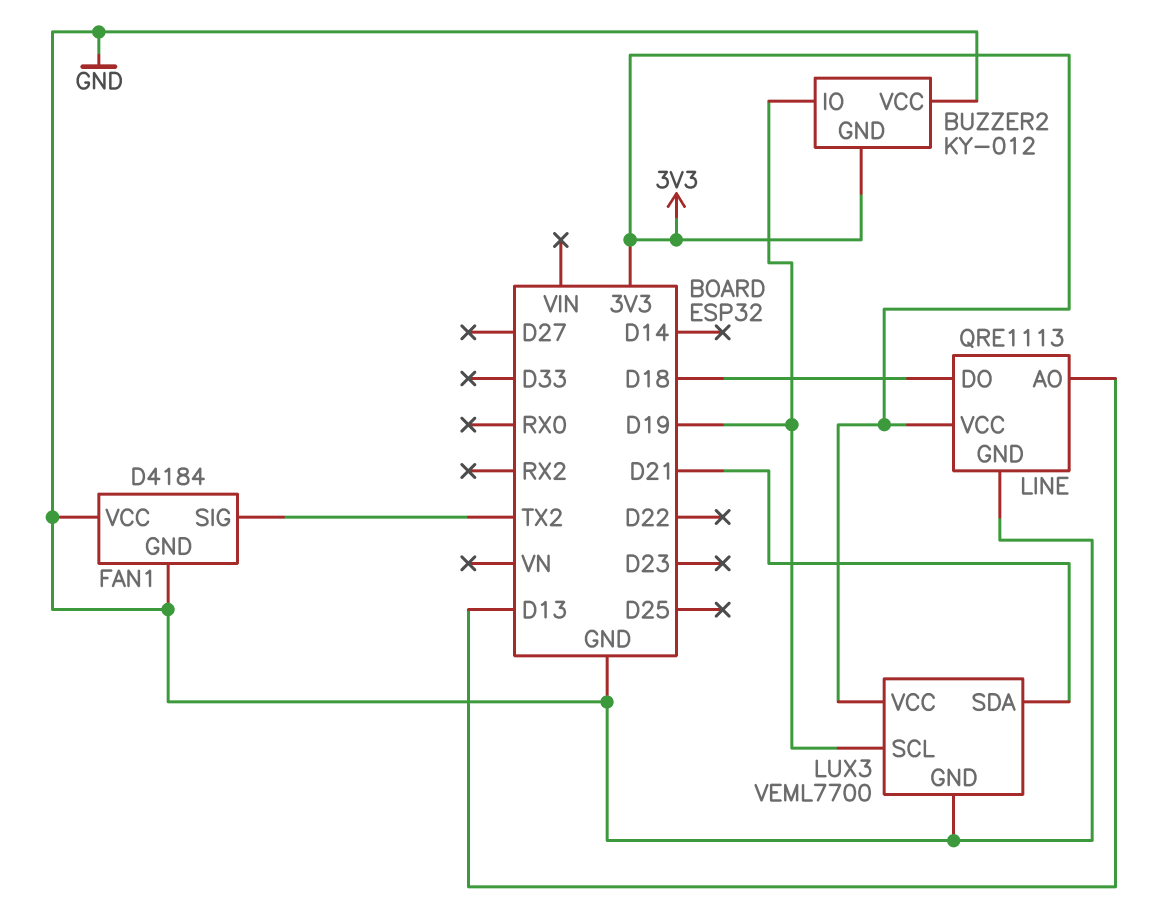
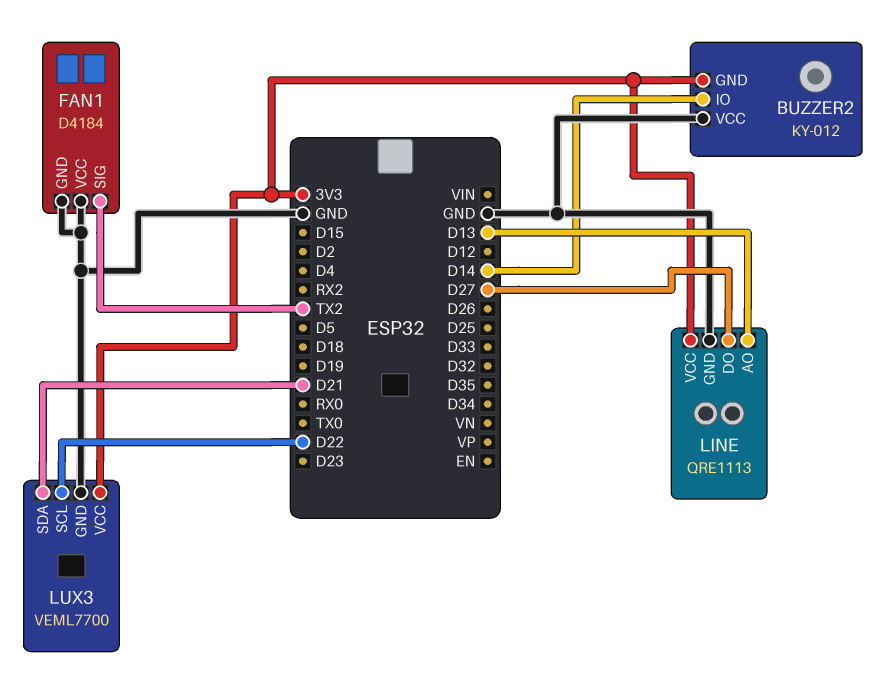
BUZZER2 pin IO: D19 -> D14
LINE pin DO: D18 -> D27
LUX3 pin SCL: D19 -> D22

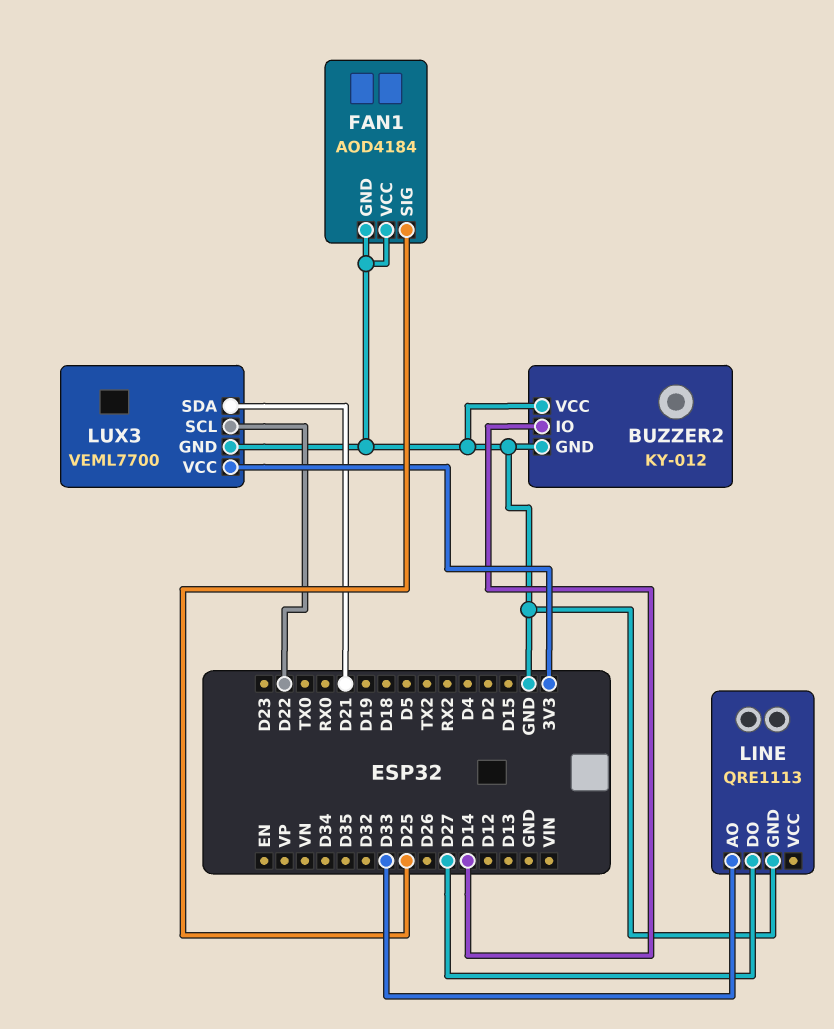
BUZZER2 pin GND: 3V3 -> GND
FAN1: D4184 -> AOD4184
FAN1 pin SIG: TX2 -> D25
LINE pin AO: D13 -> D33
LINE pin VCC: 3V3 -> none

